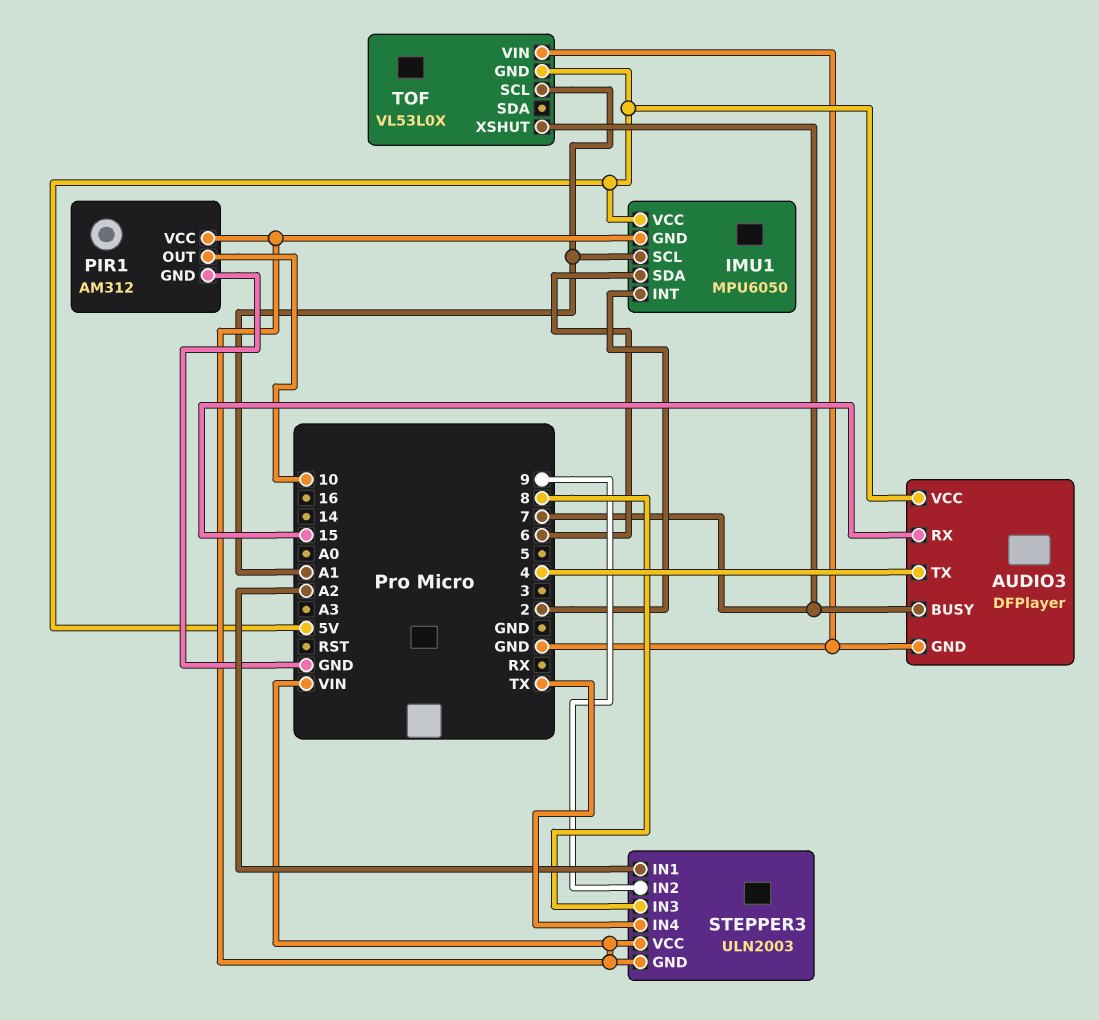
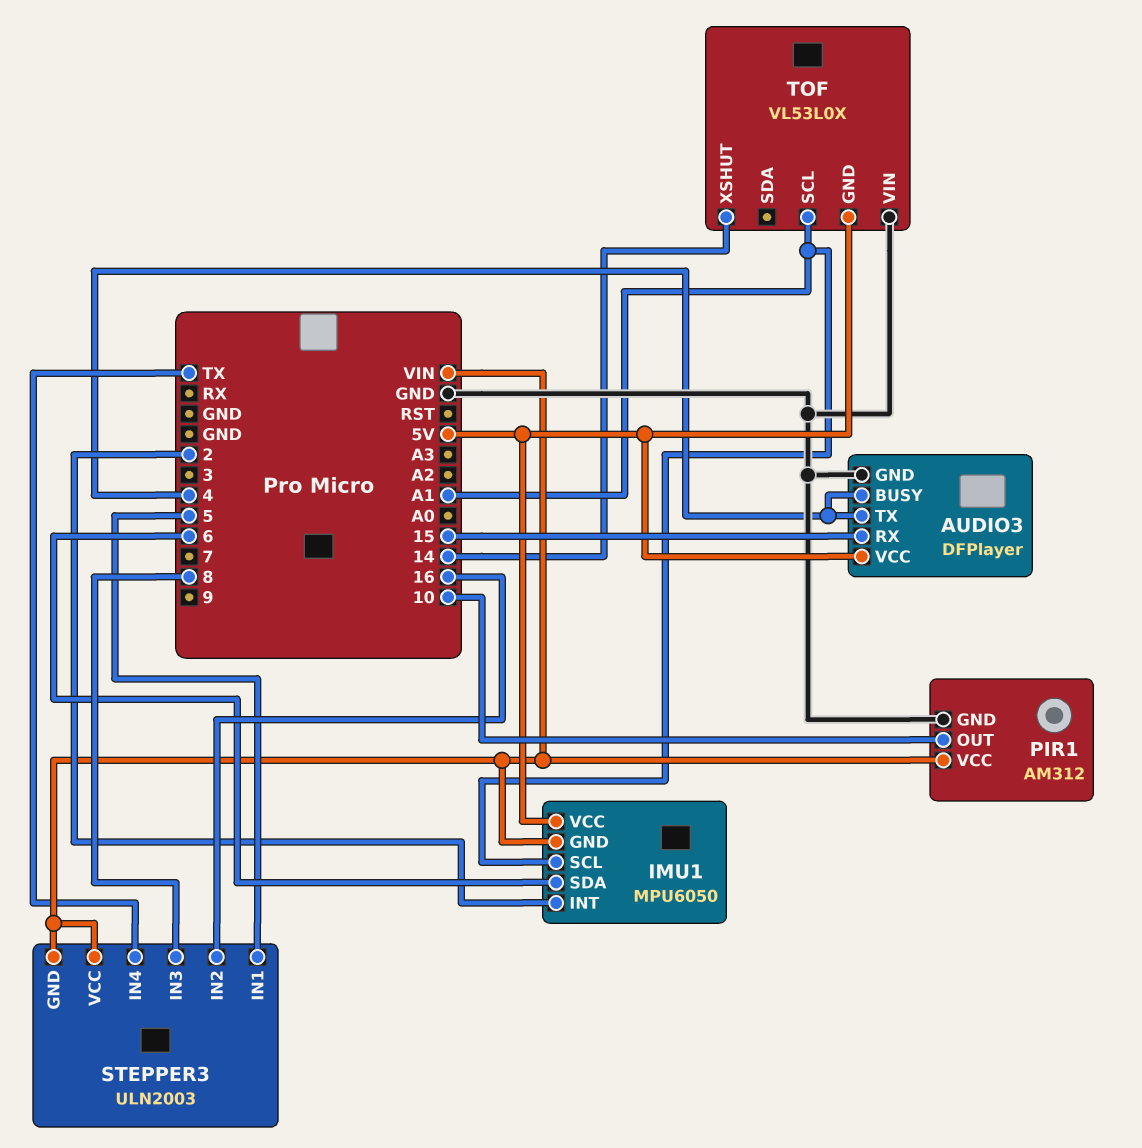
AUDIO3 pin BUSY: 7 -> 4
STEPPER3 pin IN1: A2 -> 5
STEPPER3 pin IN2: 9 -> 16
TOF pin XSHUT: 7 -> 14

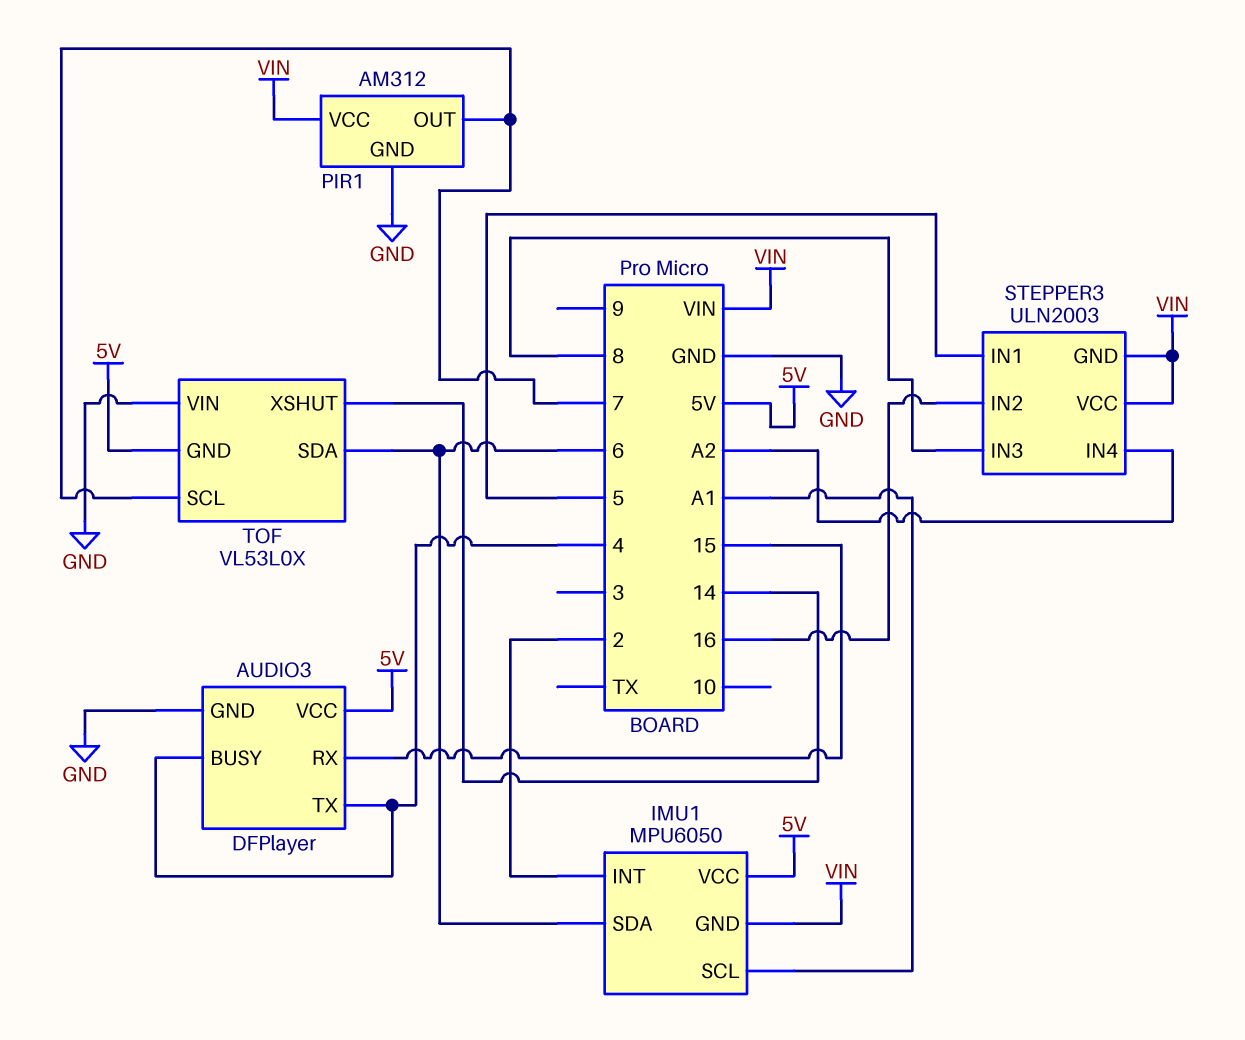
PIR1 pin OUT: 10 -> 7
STEPPER3 pin IN4: TX -> A2
TOF pin SCL: A1 -> 7
TOF pin SDA: none -> 6

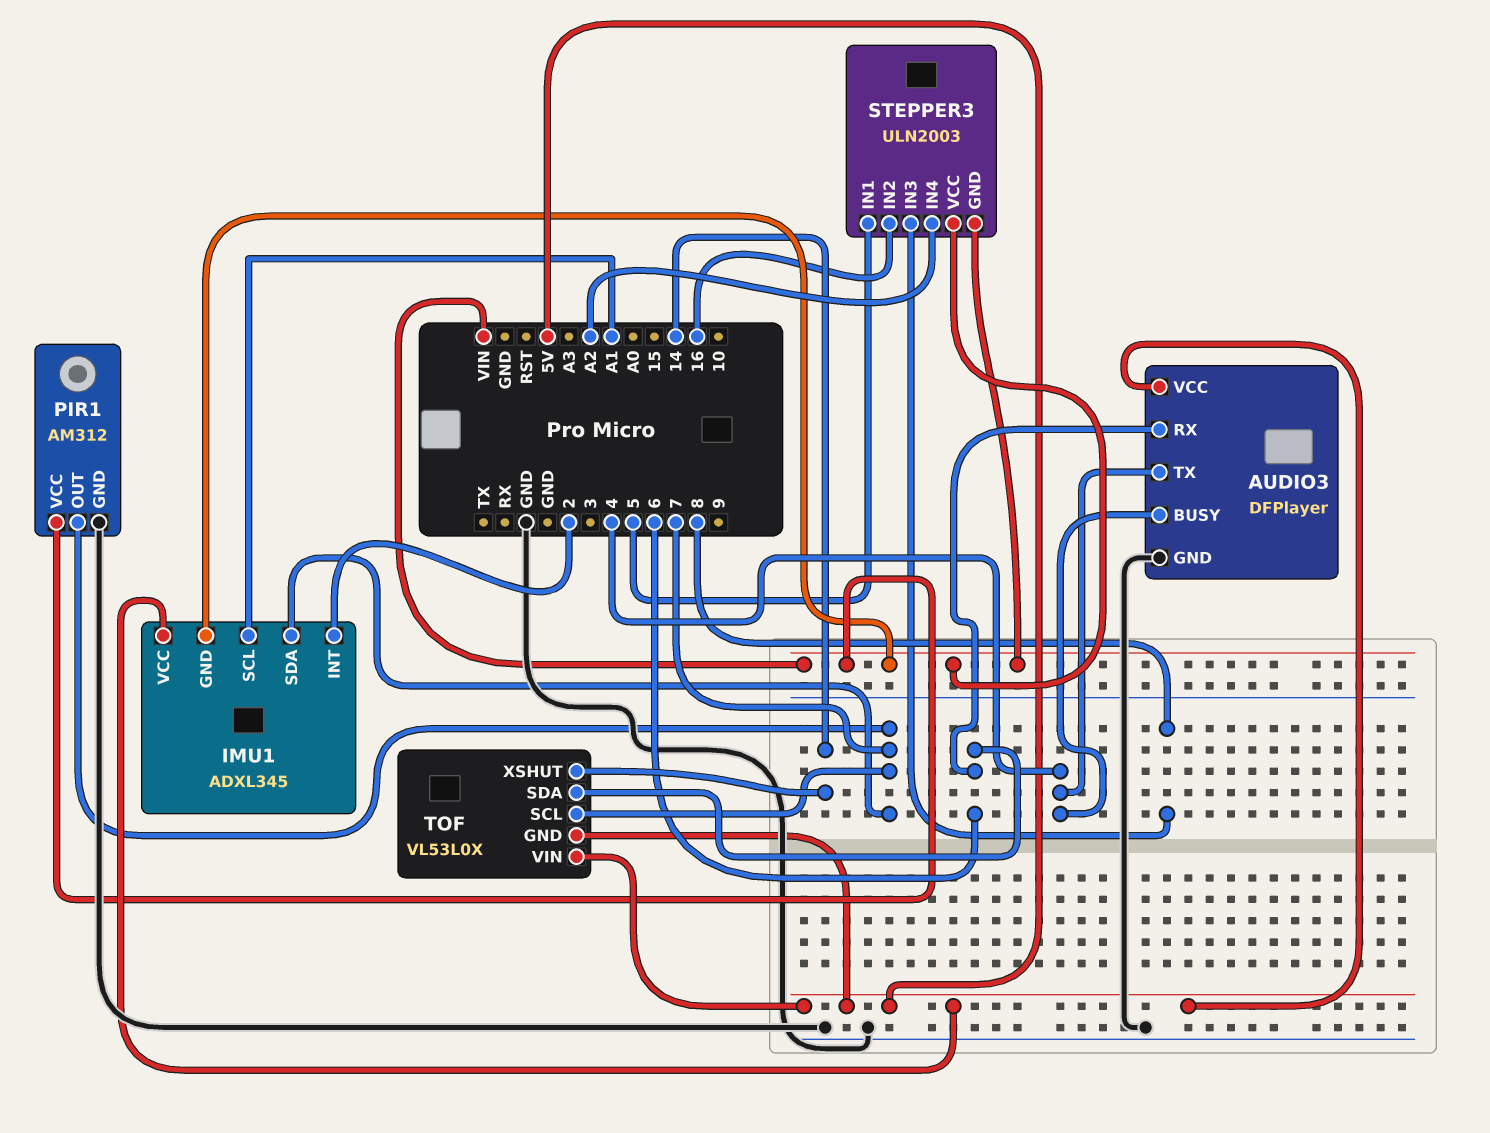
AUDIO3 pin RX: 15 -> 6
IMU1: MPU6050 -> ADXL345
IMU1 pin SDA: 6 -> 7
TOF pin VIN: GND -> 5V

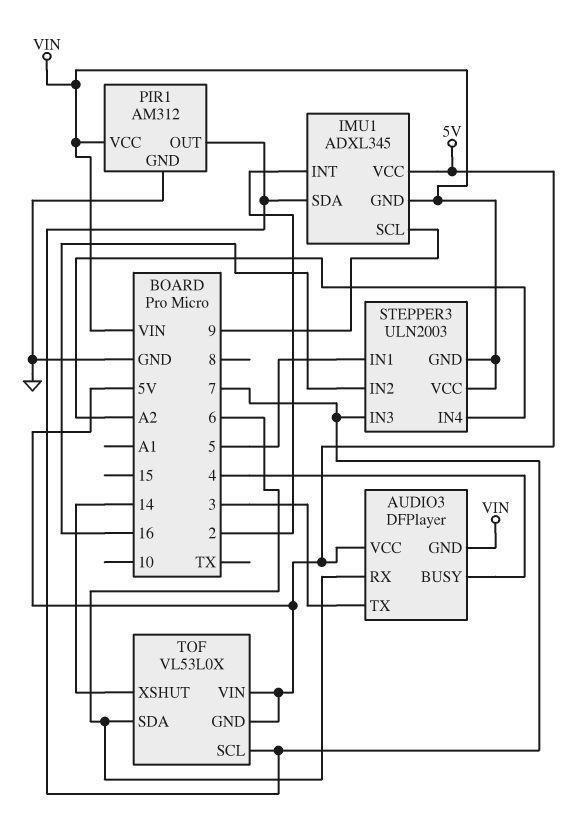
AUDIO3 pin GND: GND -> VIN
AUDIO3 pin TX: 4 -> 3
IMU1 pin SCL: A1 -> 9
STEPPER3 pin IN3: 8 -> 7

